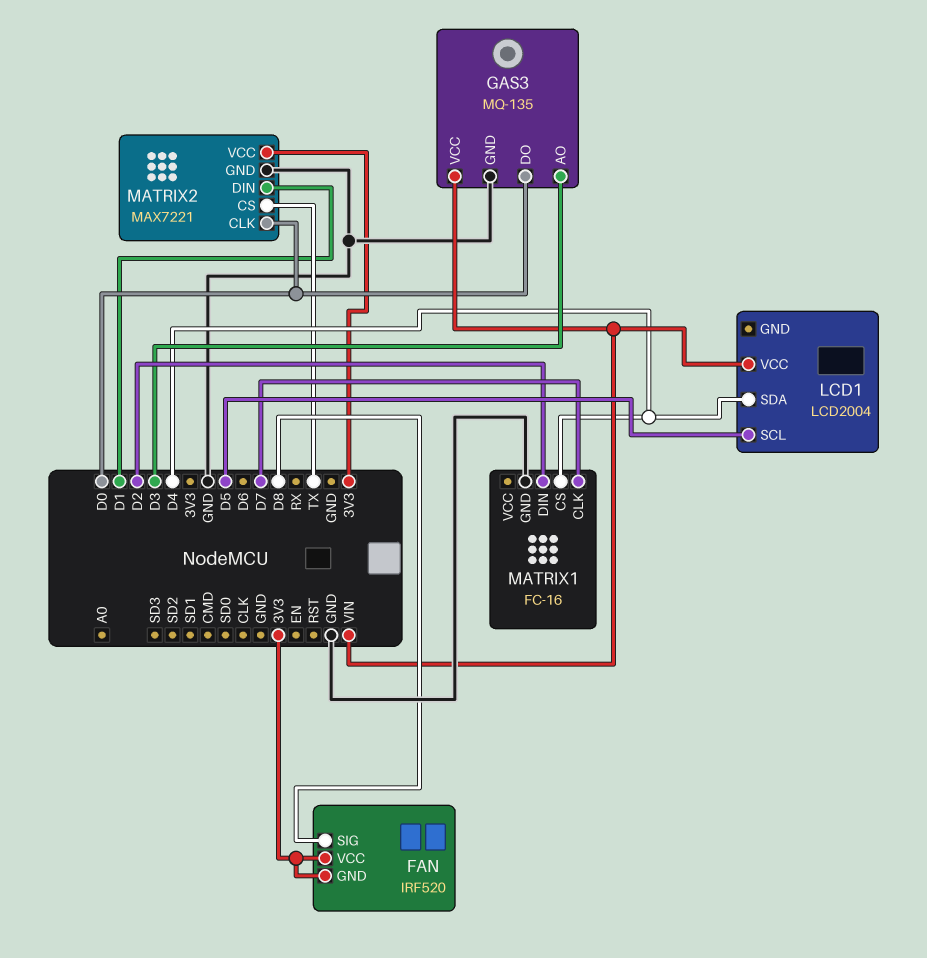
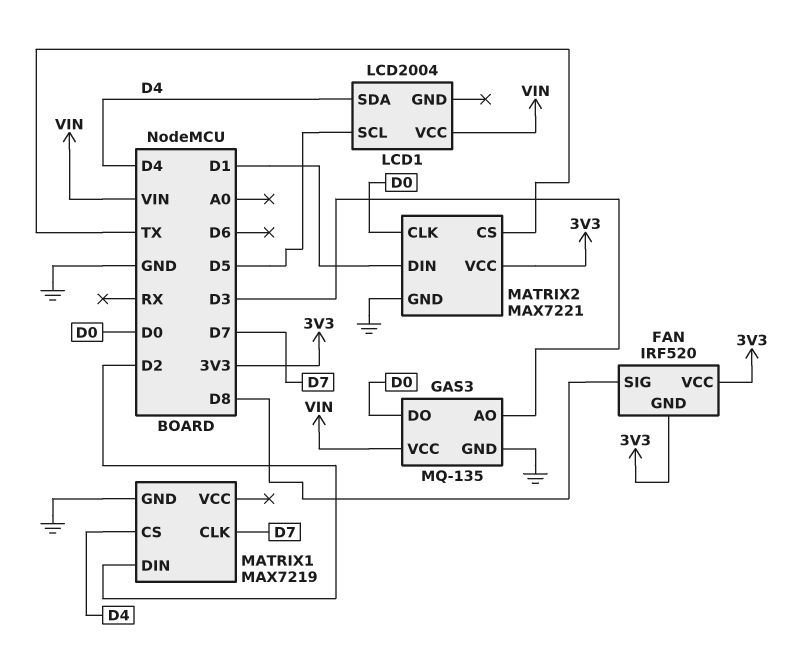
MATRIX1: FC-16 -> MAX7219

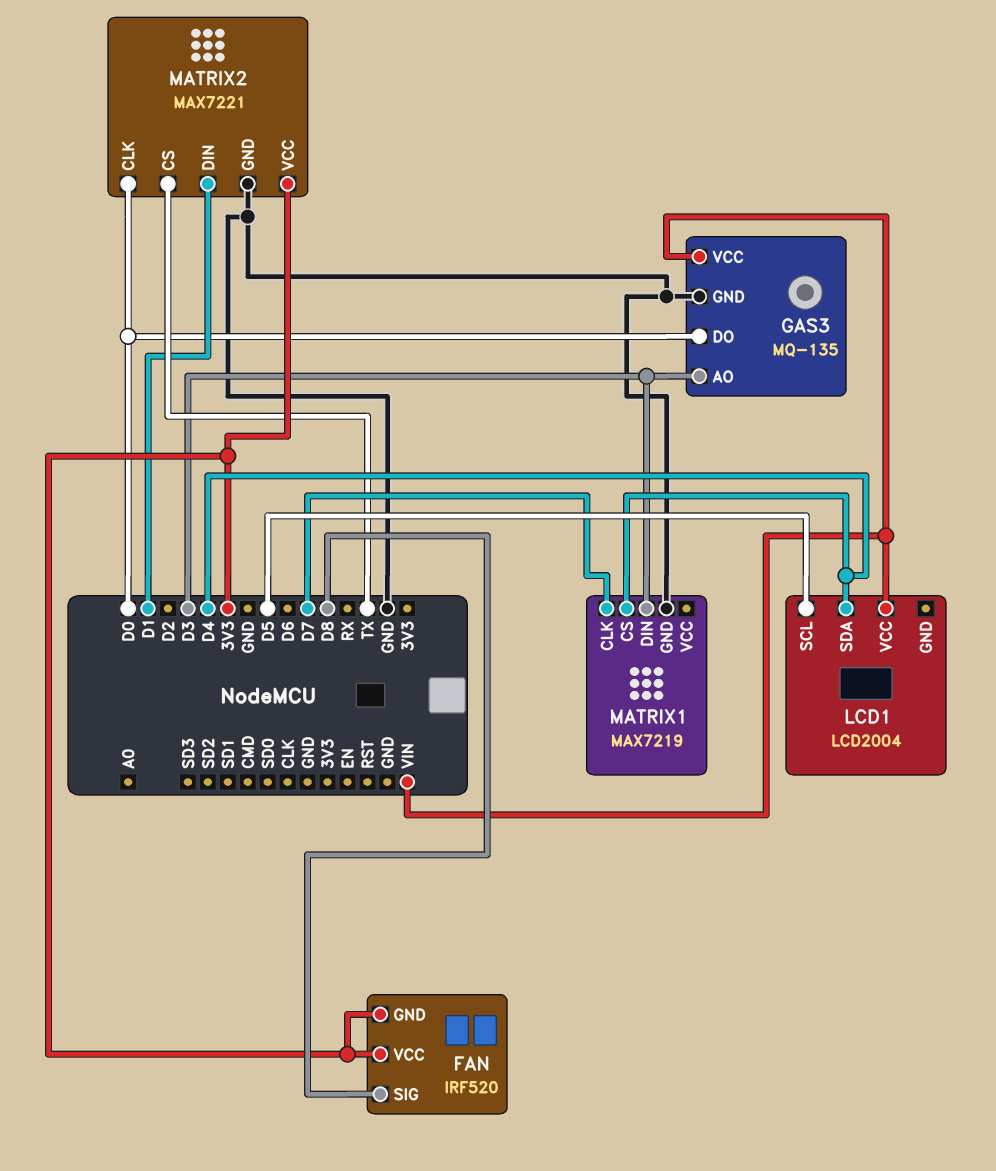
MATRIX1 pin DIN: D2 -> D3

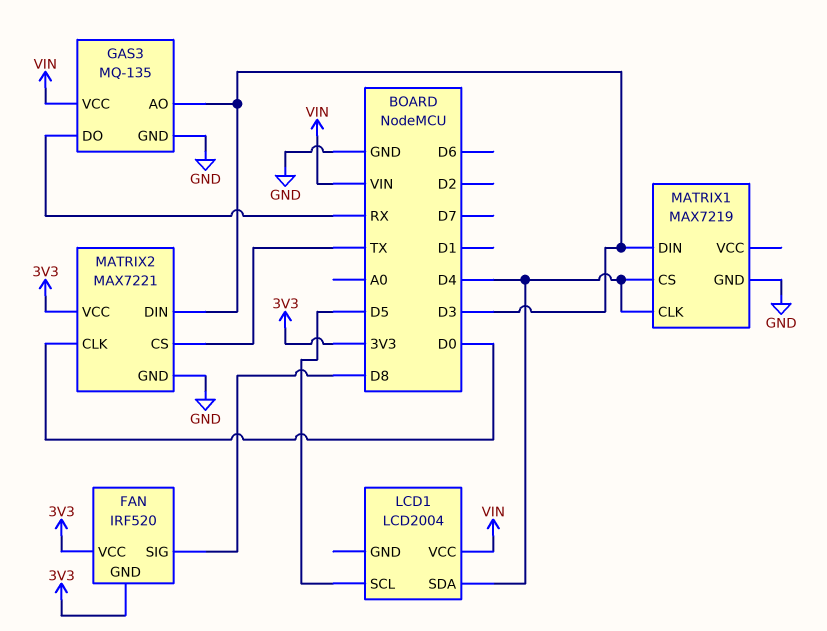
GAS3 pin DO: D0 -> RX
MATRIX1 pin CLK: D7 -> D4
MATRIX2 pin DIN: D1 -> D3

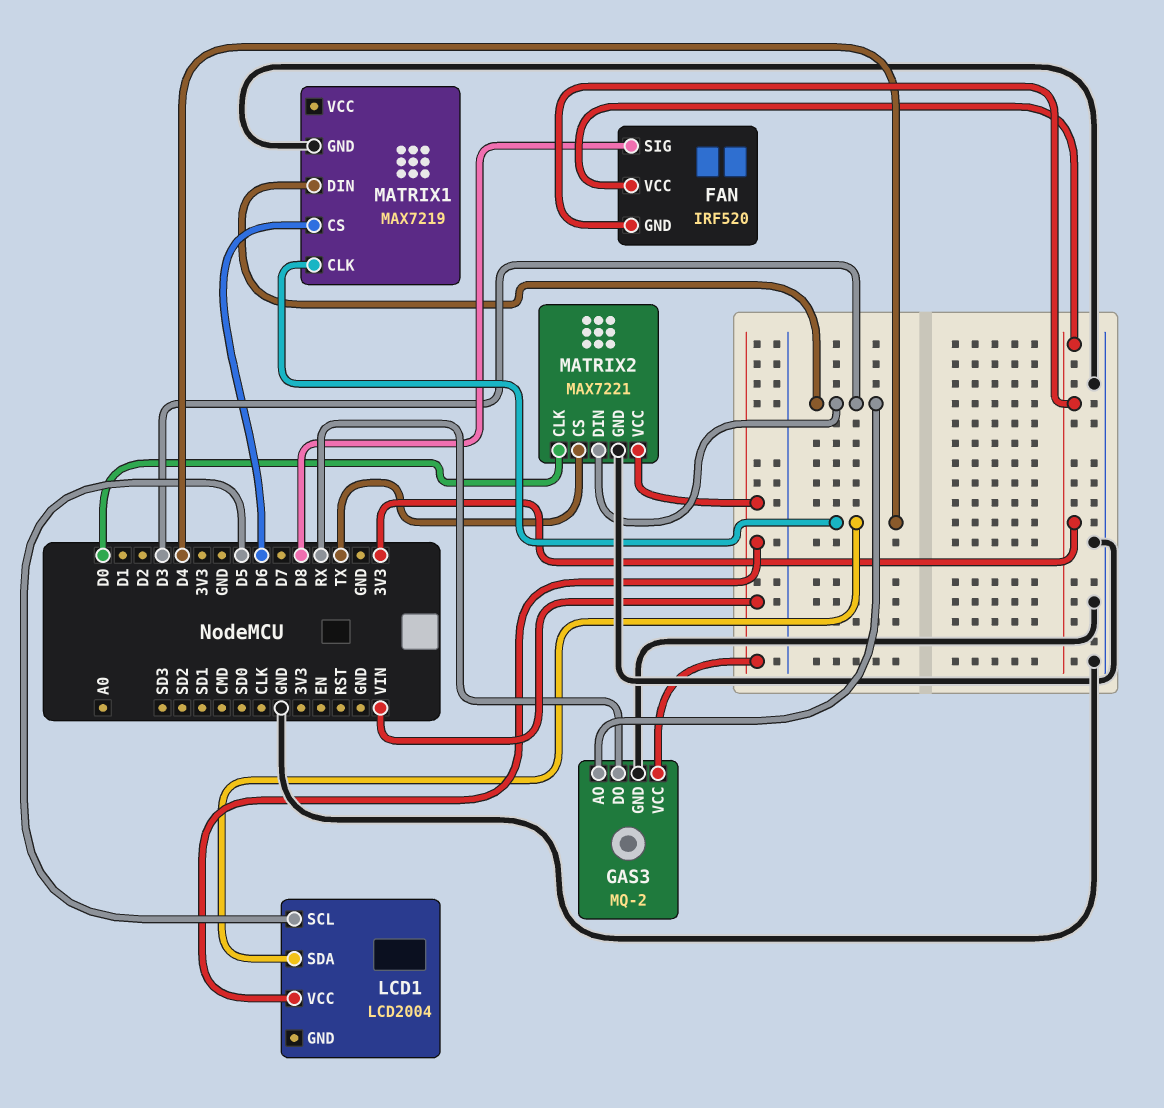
GAS3: MQ-135 -> MQ-2
MATRIX1 pin CS: D4 -> D6
MATRIX2 pin VCC: 3V3 -> VIN

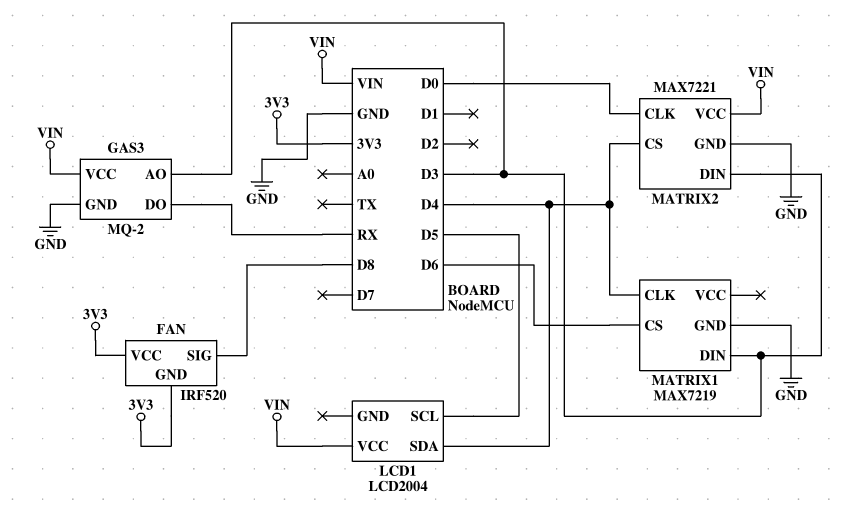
MATRIX2 pin CS: TX -> D4

